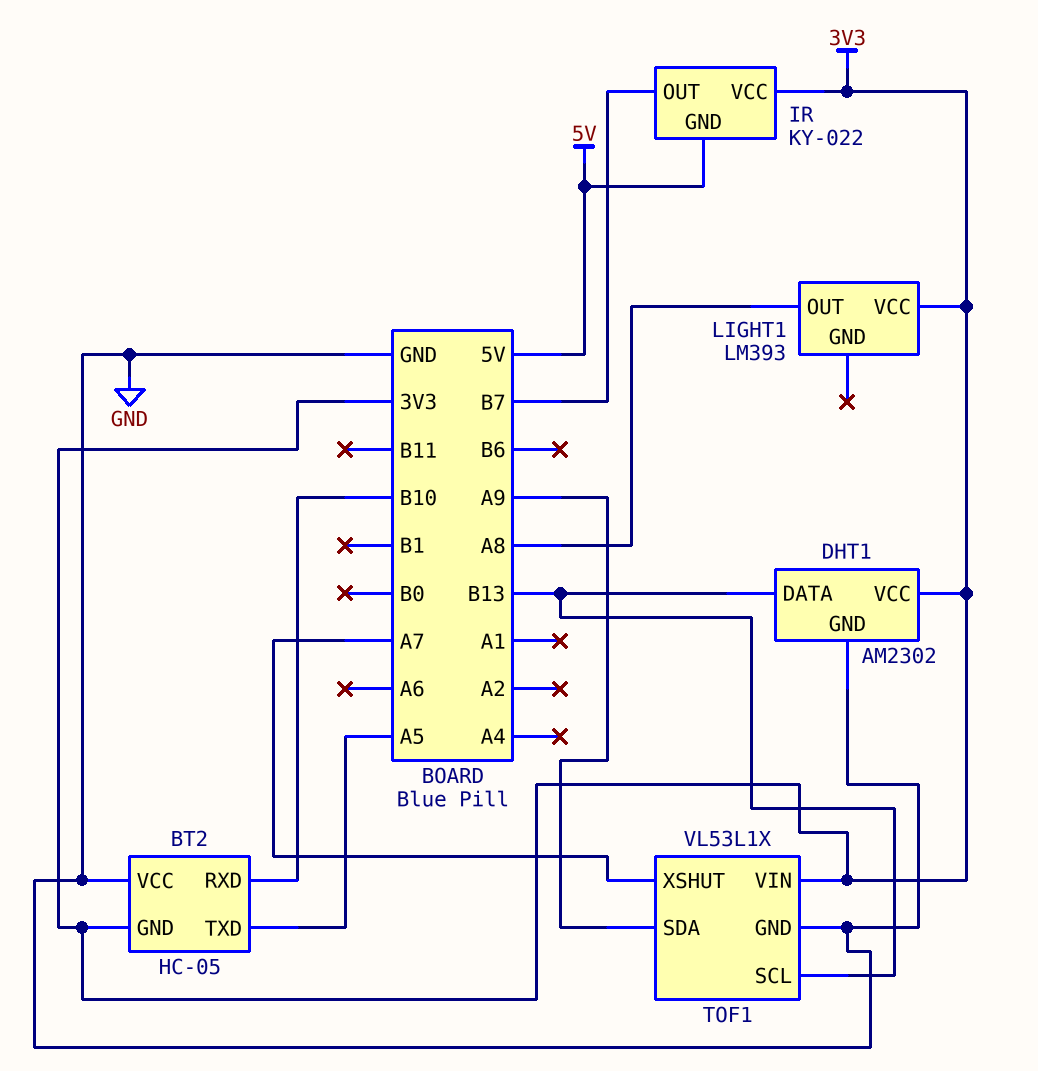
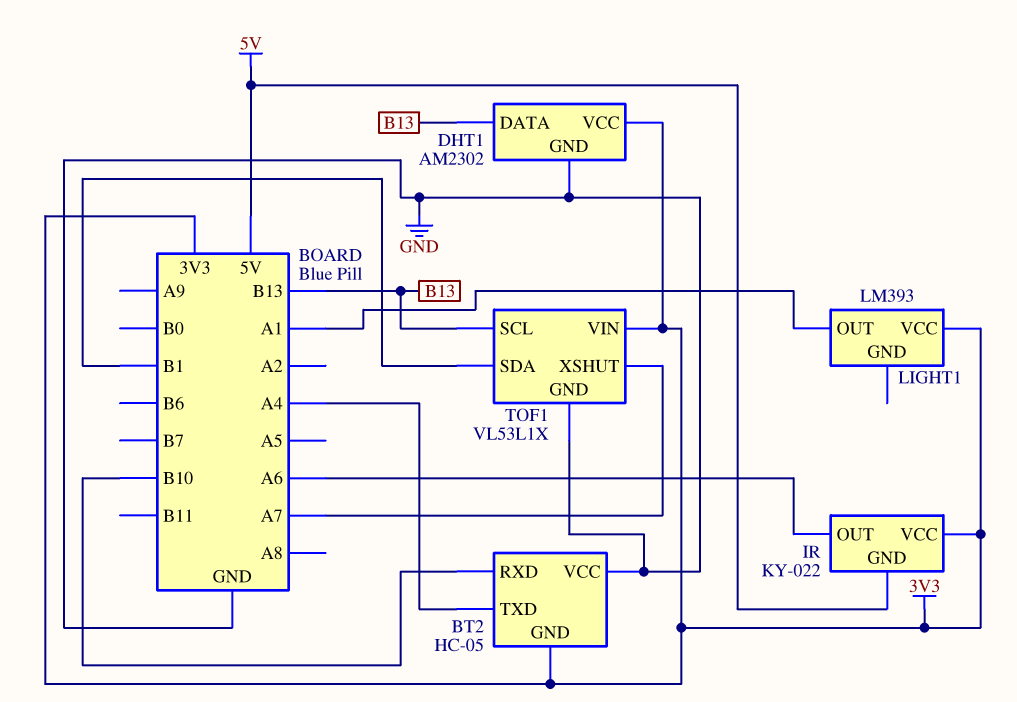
BT2 pin TXD: A5 -> A4
IR pin OUT: B7 -> A6
LIGHT1 pin OUT: A8 -> A1
TOF1 pin SDA: A9 -> B1

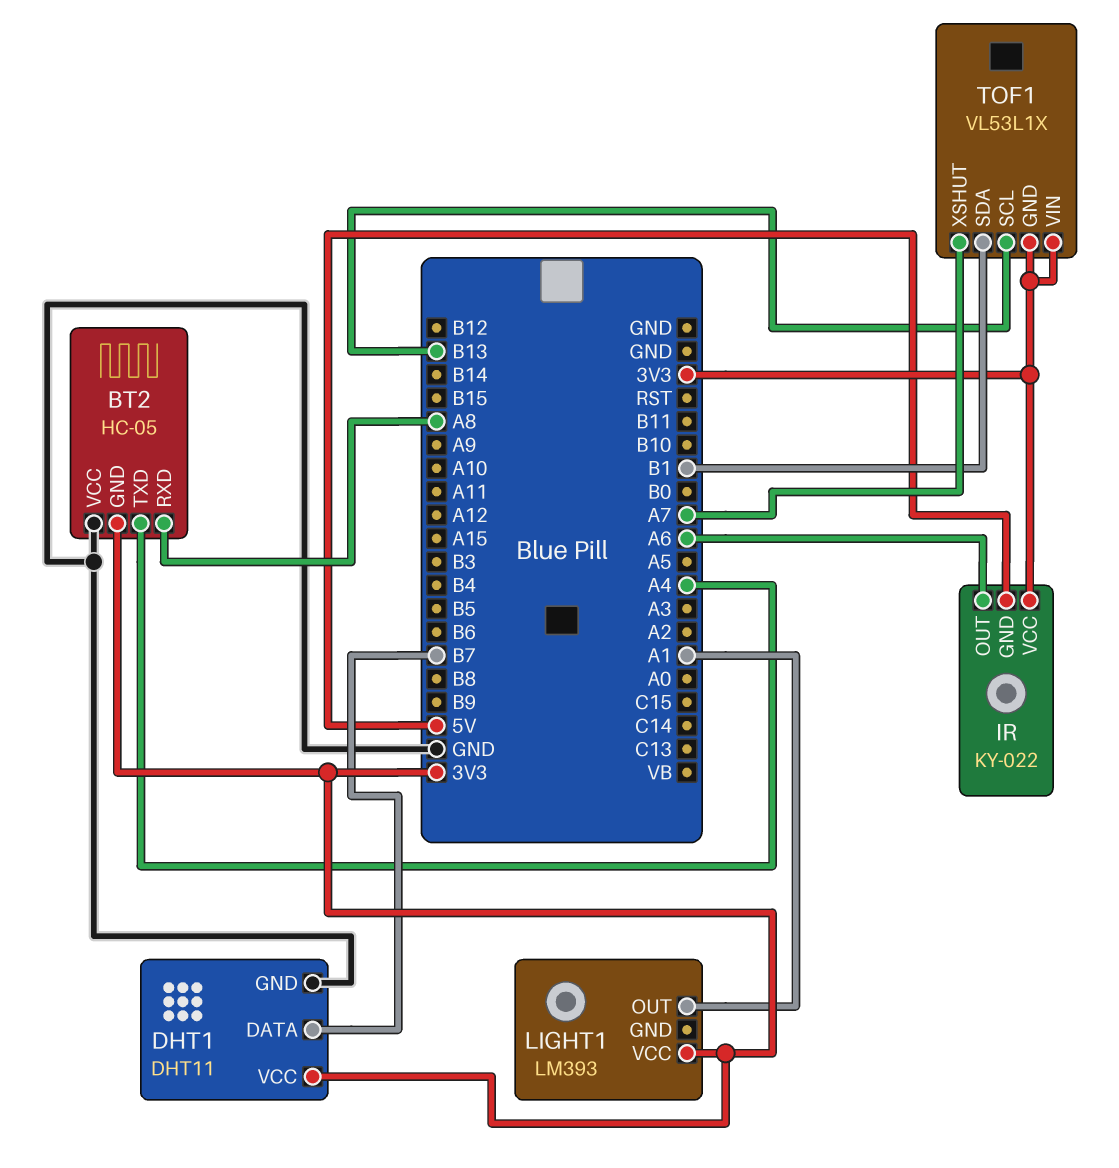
BT2 pin RXD: B10 -> A8
DHT1: AM2302 -> DHT11
DHT1 pin DATA: B13 -> B7
TOF1 pin GND: GND -> 3V3

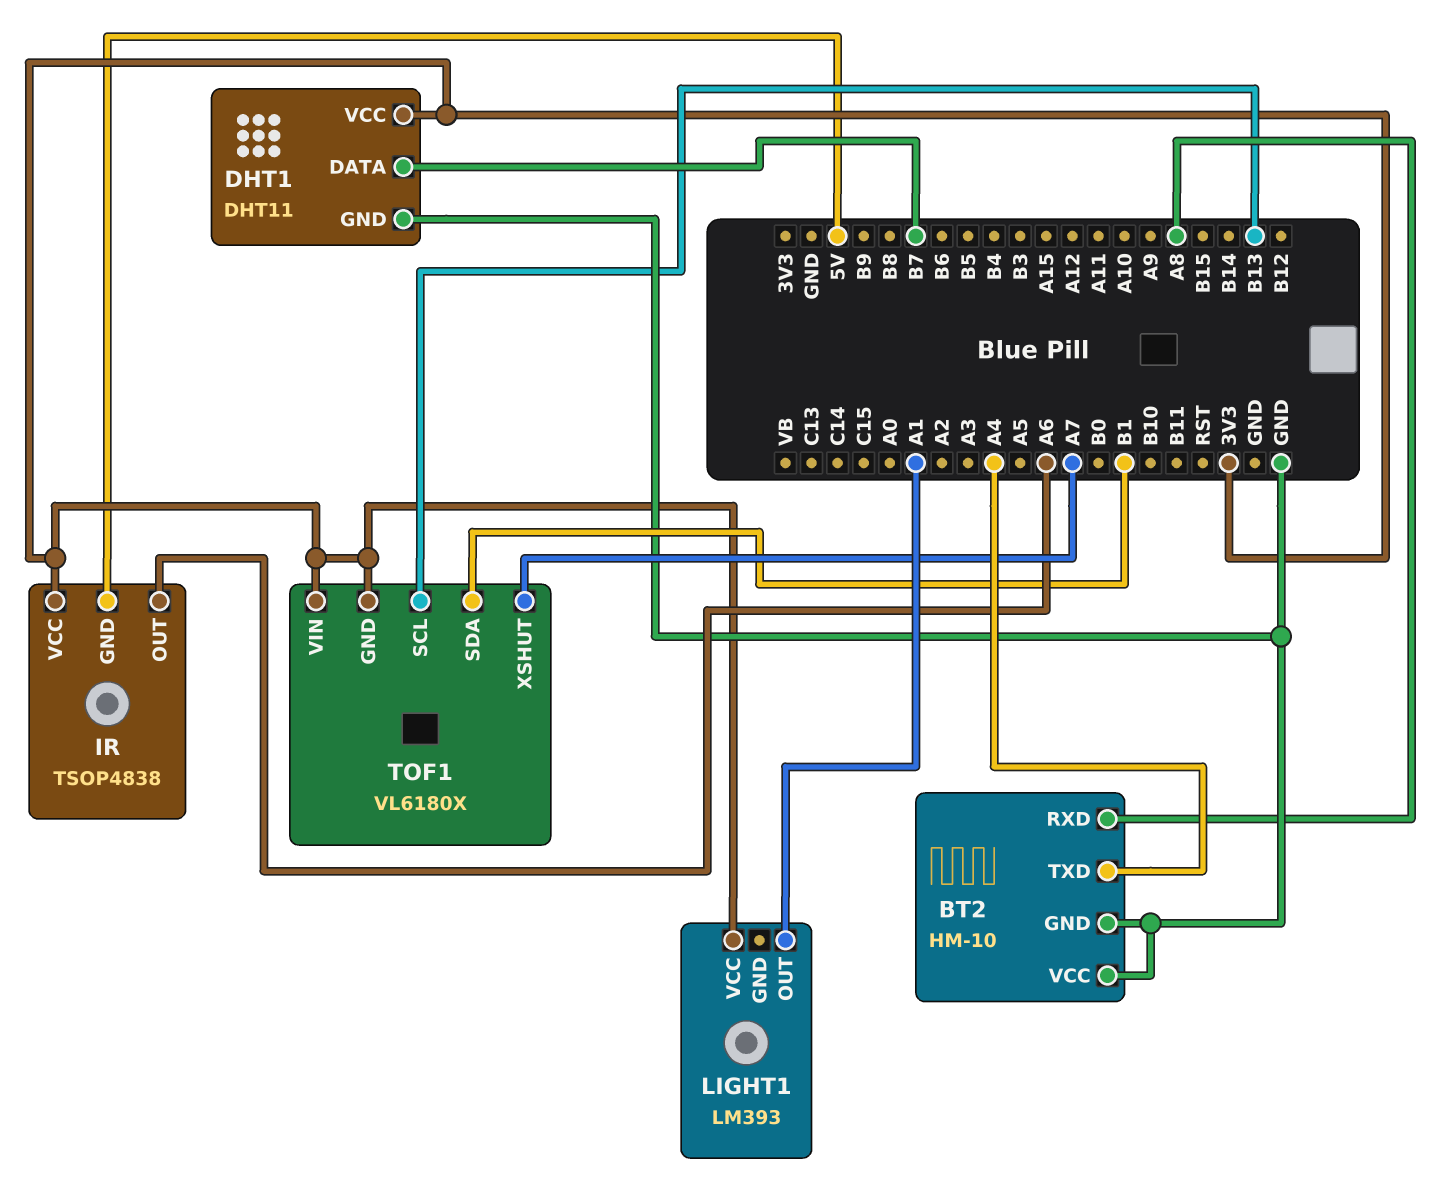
BT2: HC-05 -> HM-10
BT2 pin GND: 3V3 -> GND
IR: KY-022 -> TSOP4838
TOF1: VL53L1X -> VL6180X

